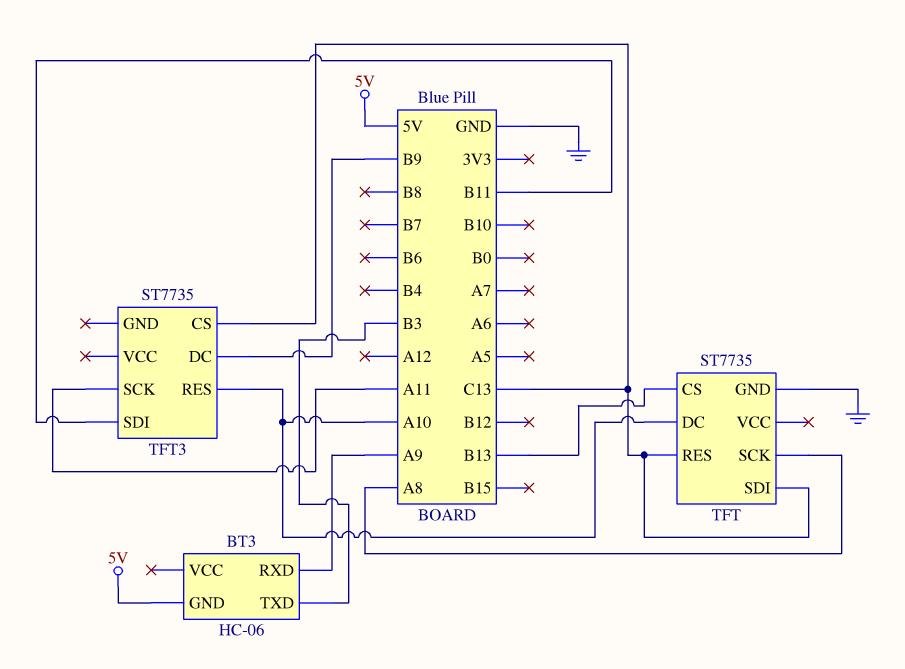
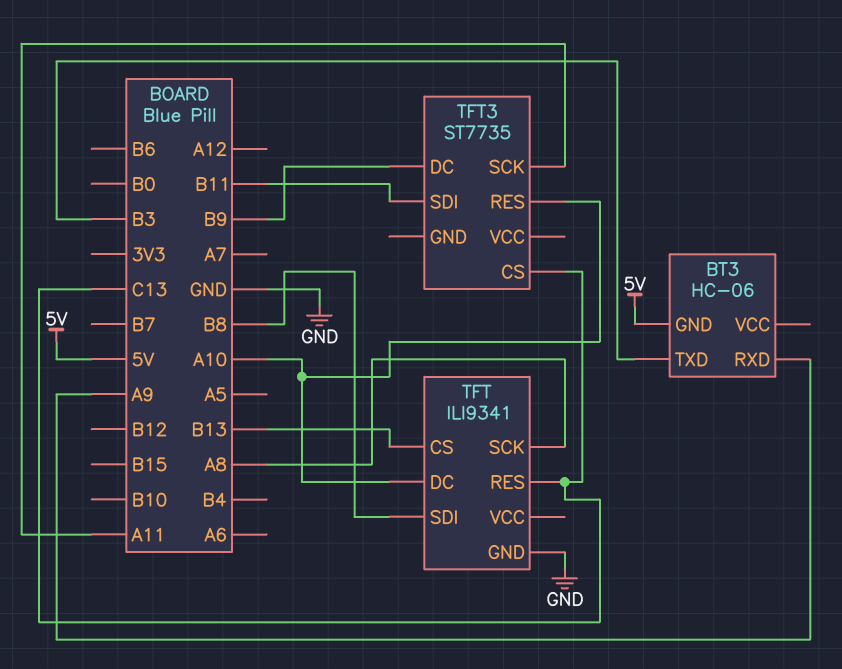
TFT: ST7735 -> ILI9341
TFT pin SDI: C13 -> B8

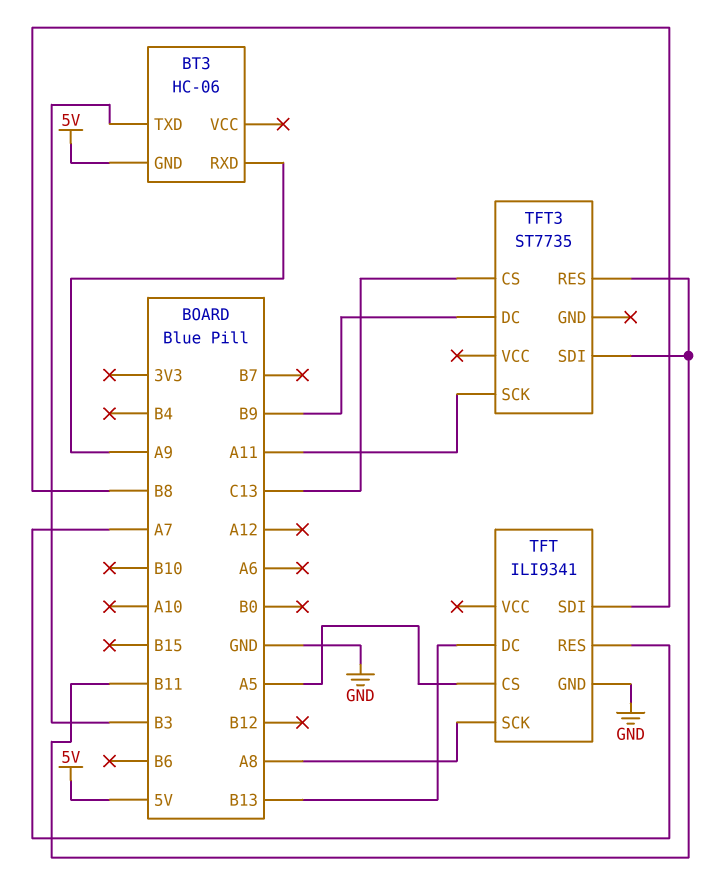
TFT pin CS: B13 -> A5
TFT pin DC: A10 -> B13
TFT pin RES: C13 -> A7
TFT3 pin RES: A10 -> B11

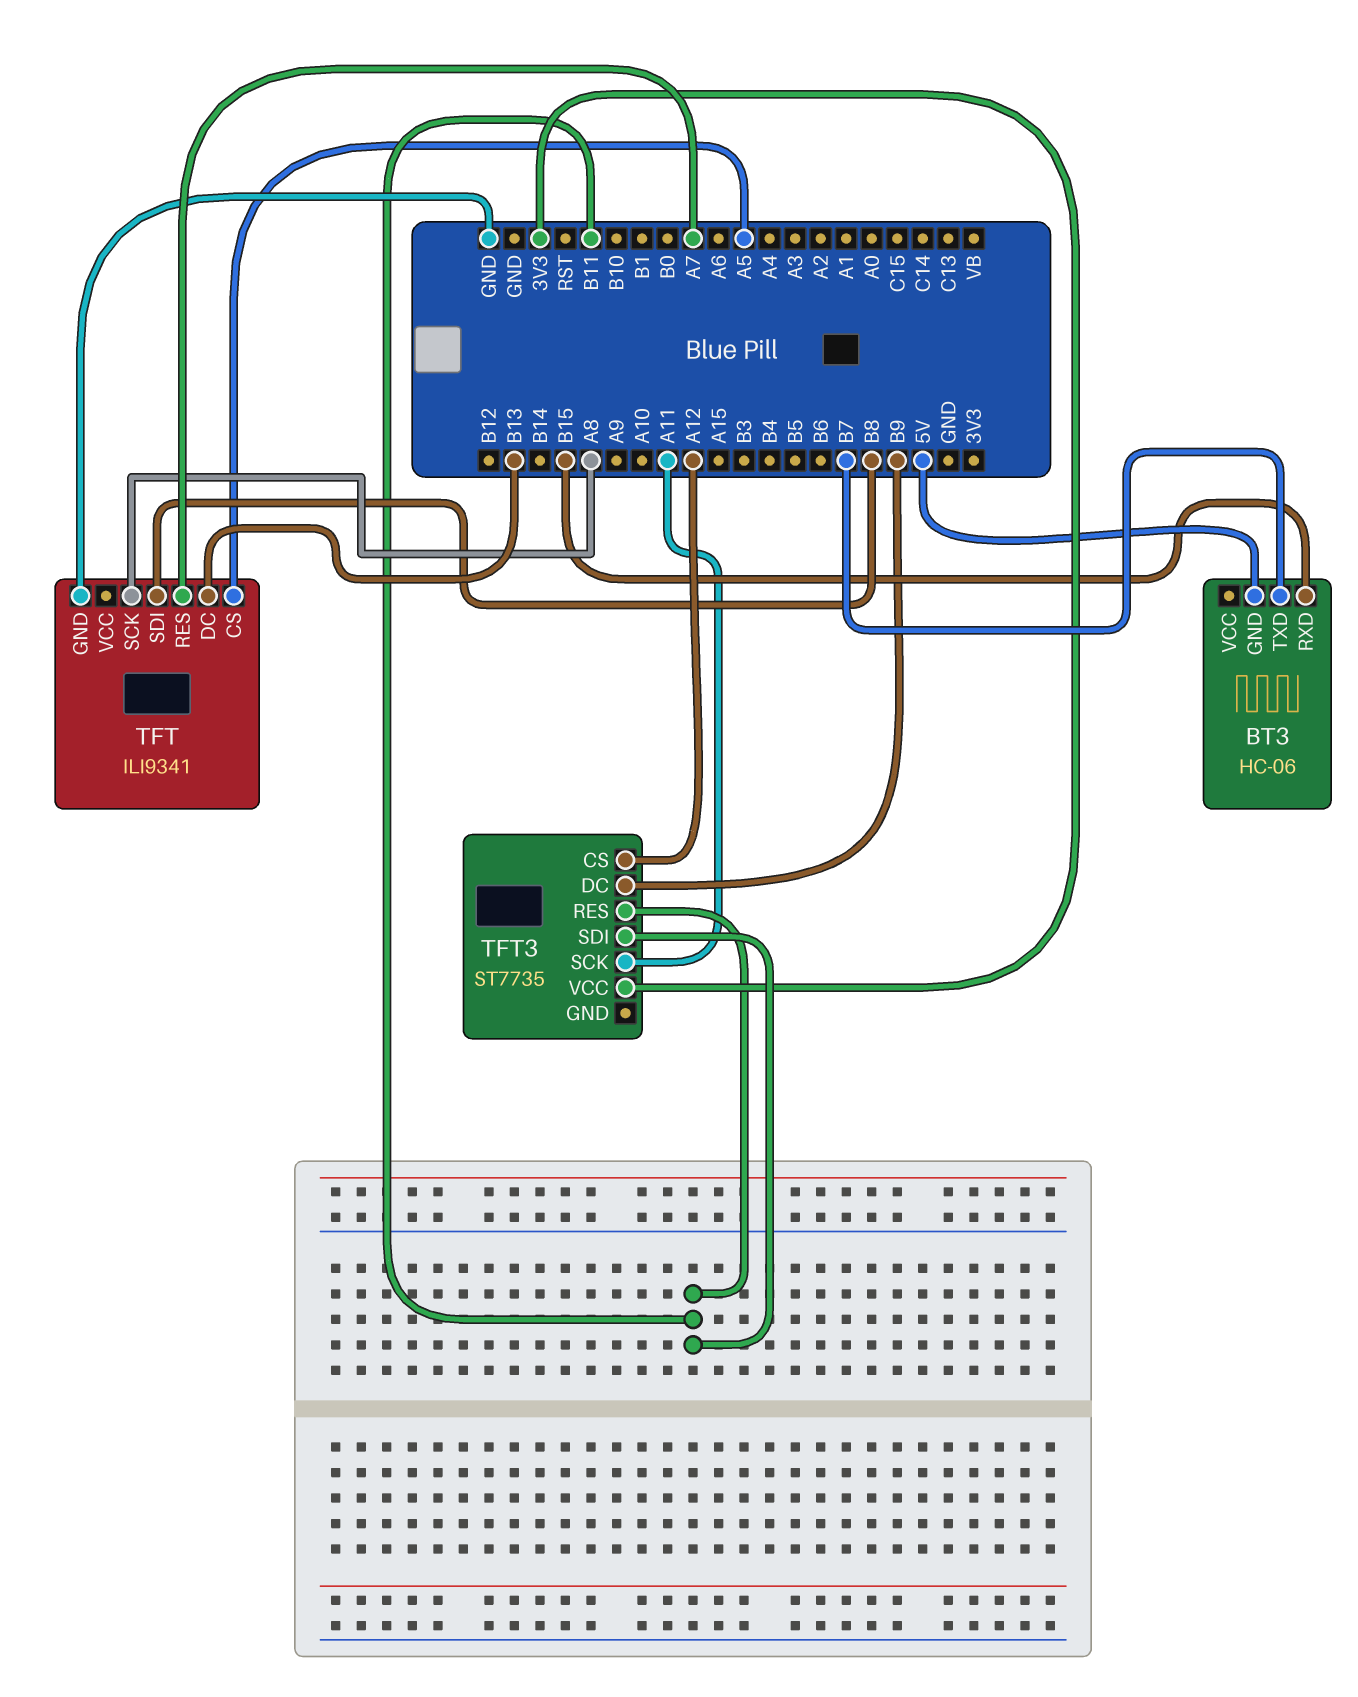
BT3 pin RXD: A9 -> B15
BT3 pin TXD: B3 -> B7
TFT3 pin CS: C13 -> A12
TFT3 pin VCC: none -> 3V3

